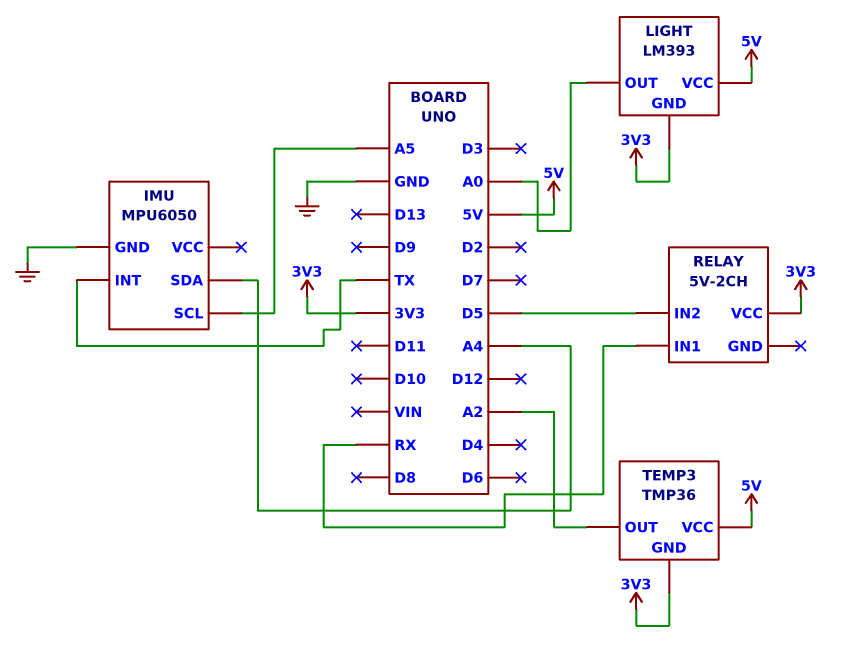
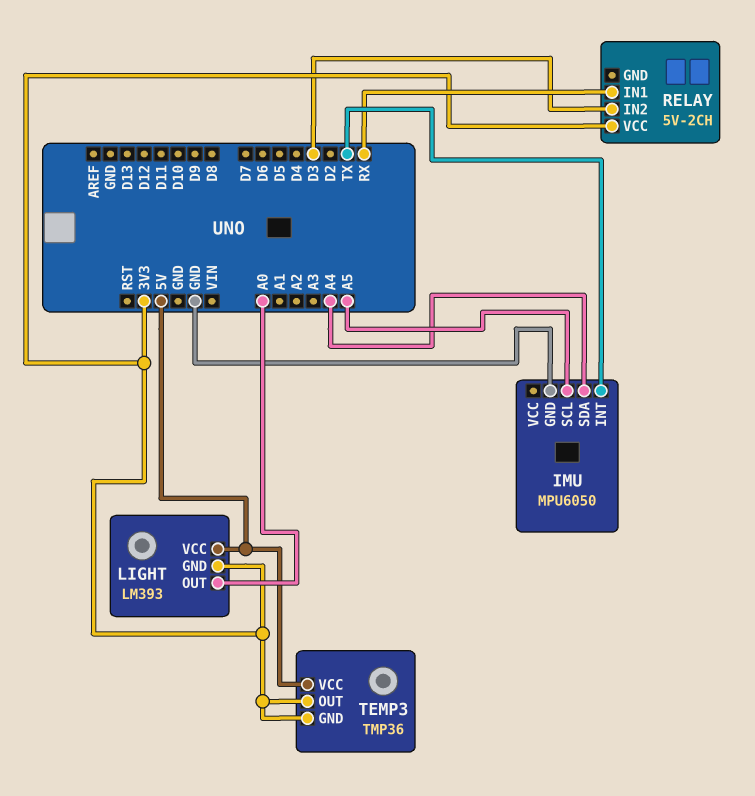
RELAY pin IN2: D5 -> D3
TEMP3 pin OUT: A2 -> 3V3

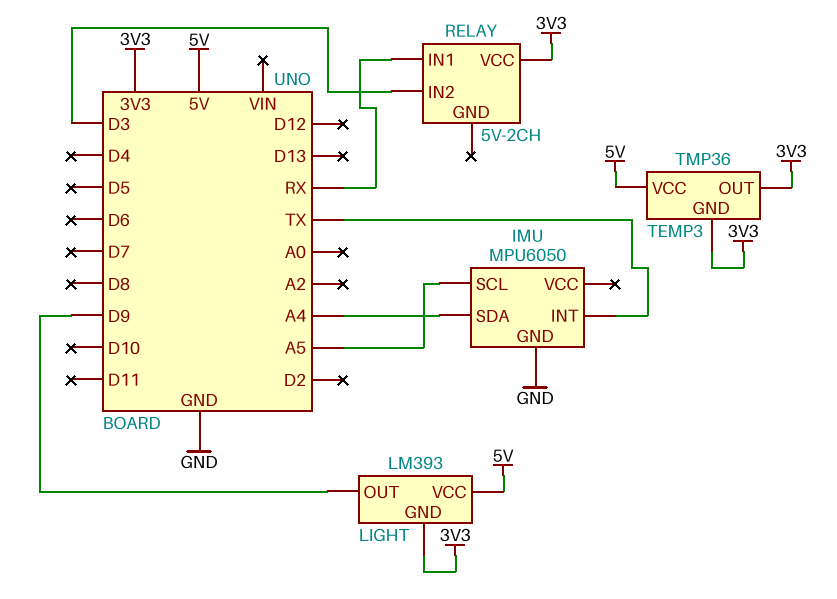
LIGHT pin OUT: A0 -> D9

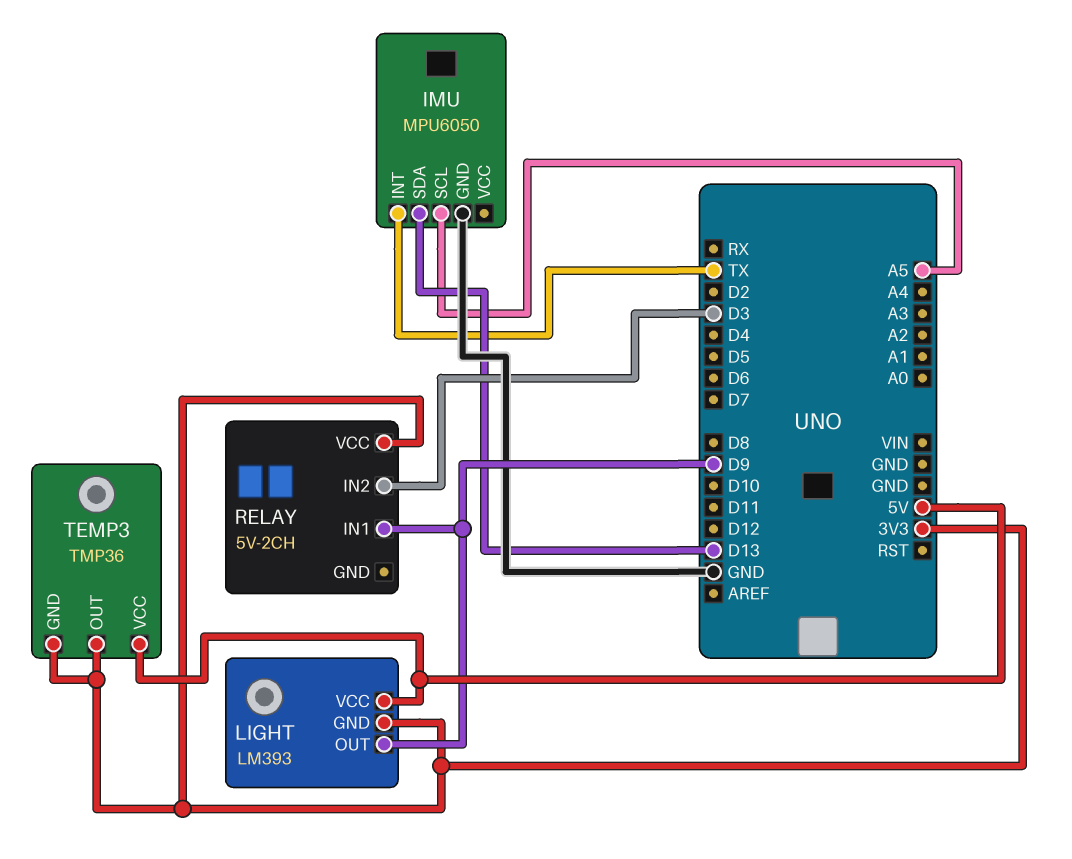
IMU pin SDA: A4 -> D13
RELAY pin IN1: RX -> D9

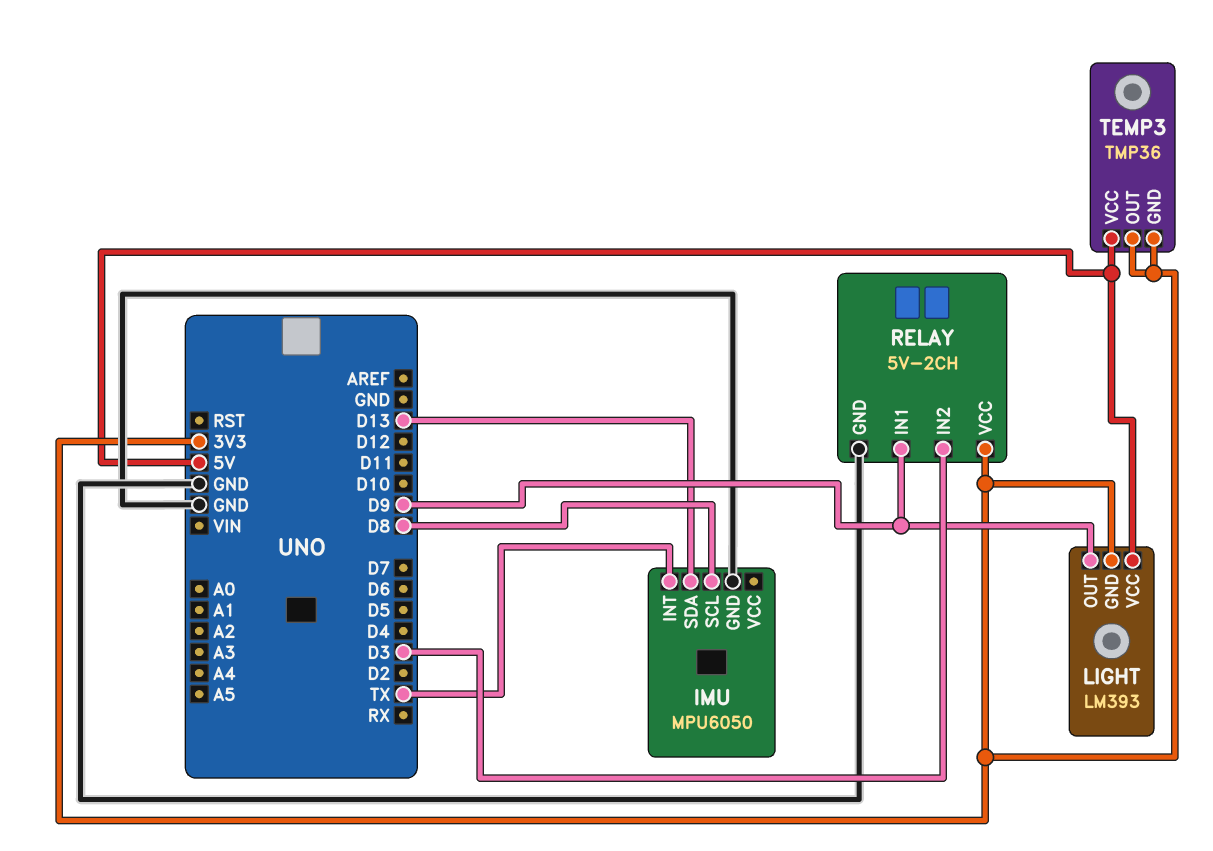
IMU pin SCL: A5 -> D8
RELAY pin GND: none -> GND

